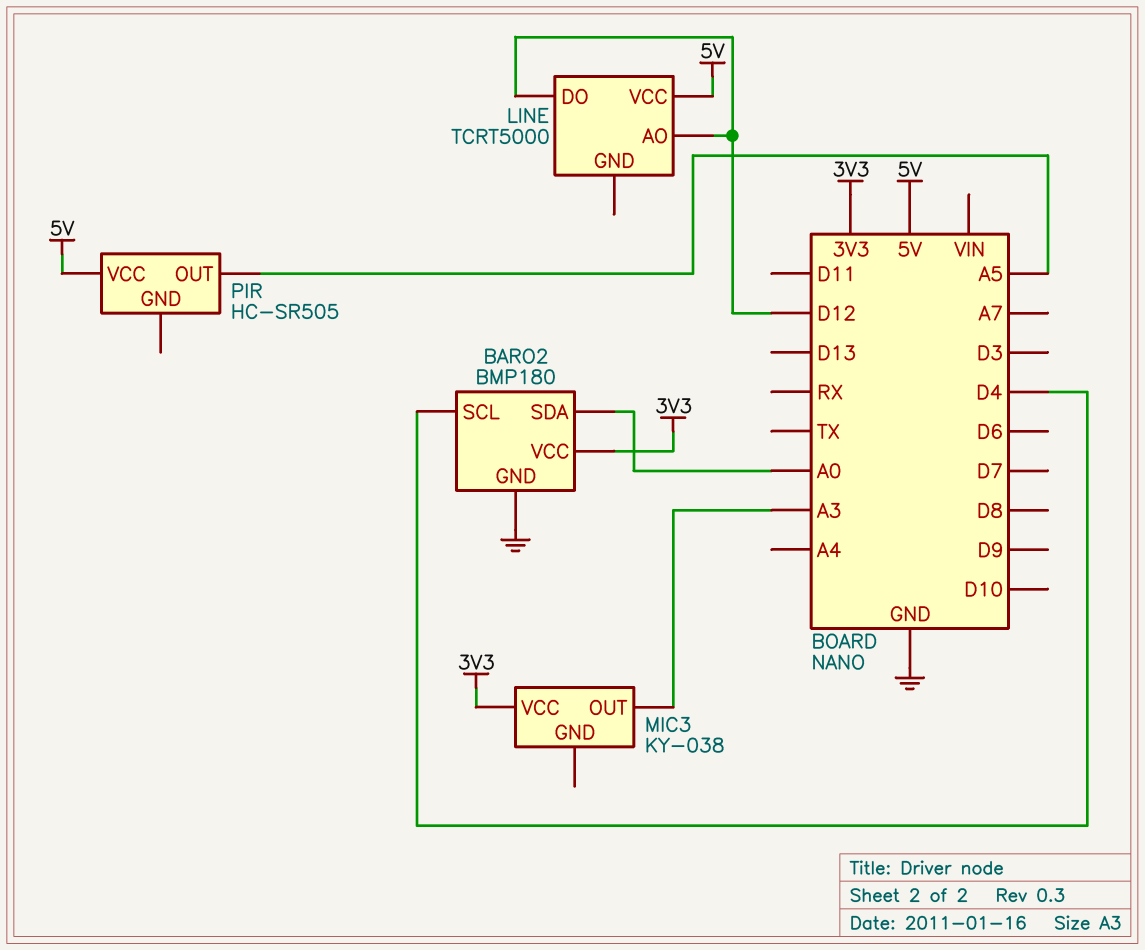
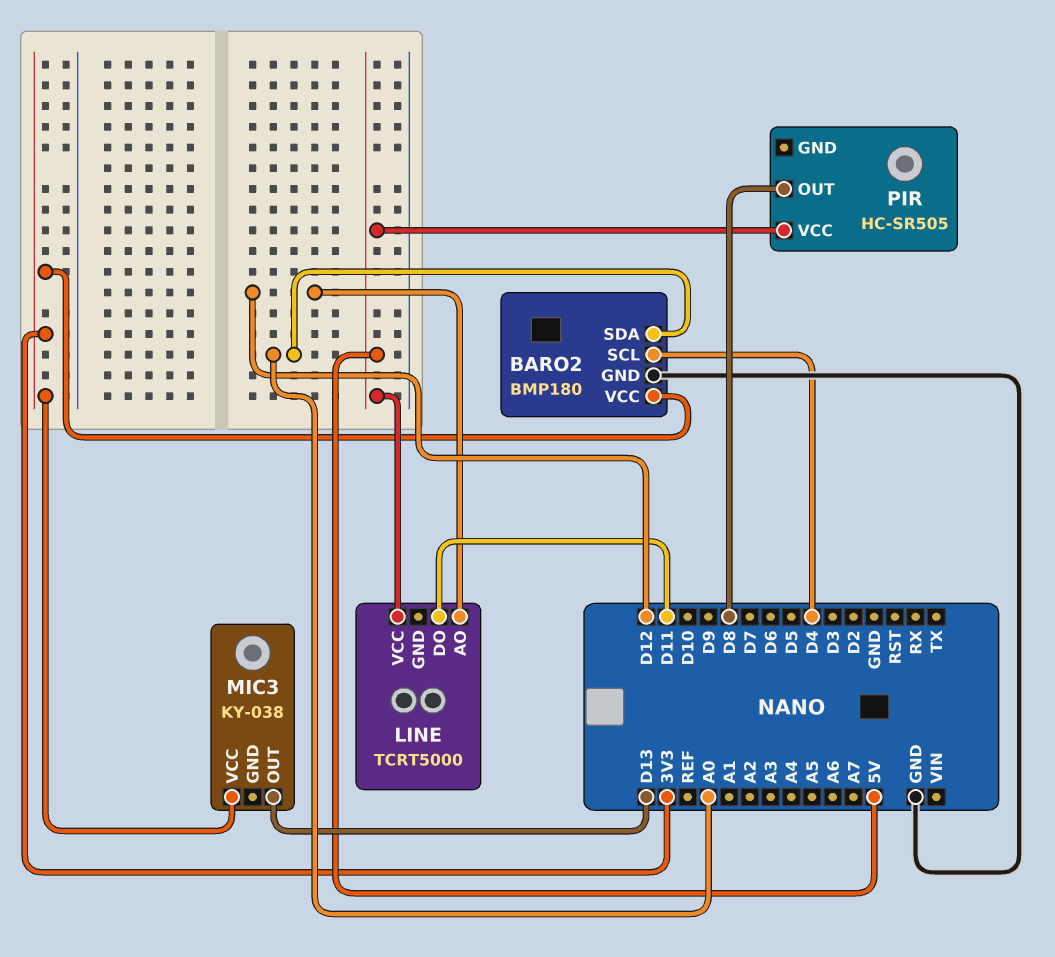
LINE pin DO: D12 -> D11
MIC3 pin OUT: A3 -> D13
PIR pin OUT: A5 -> D8

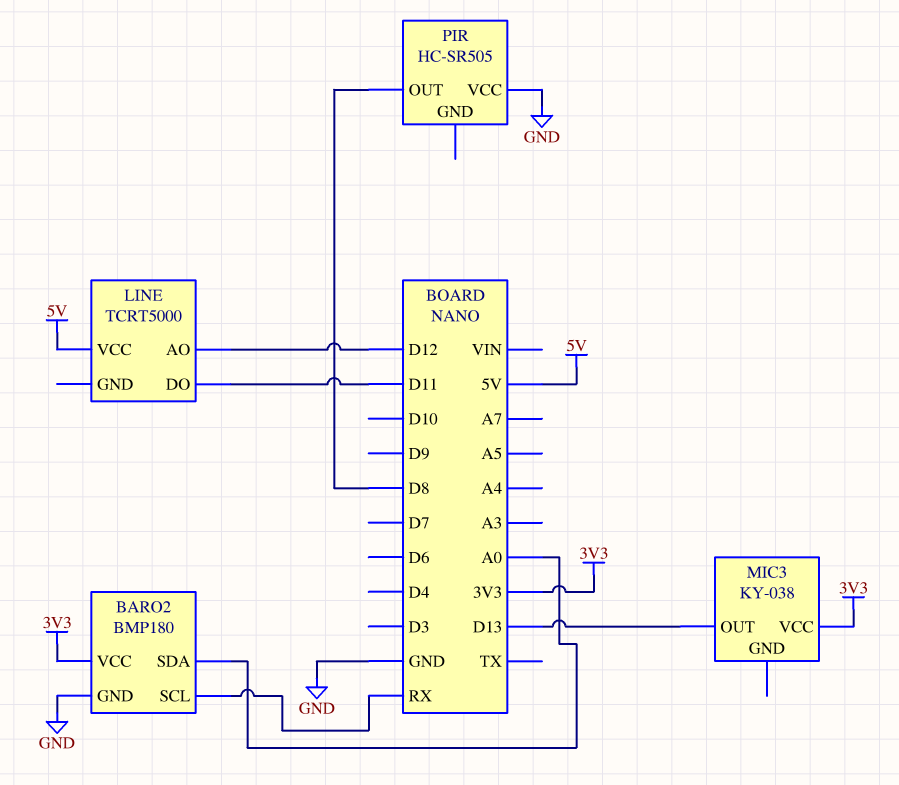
BARO2 pin SCL: D4 -> RX
PIR pin VCC: 5V -> GND

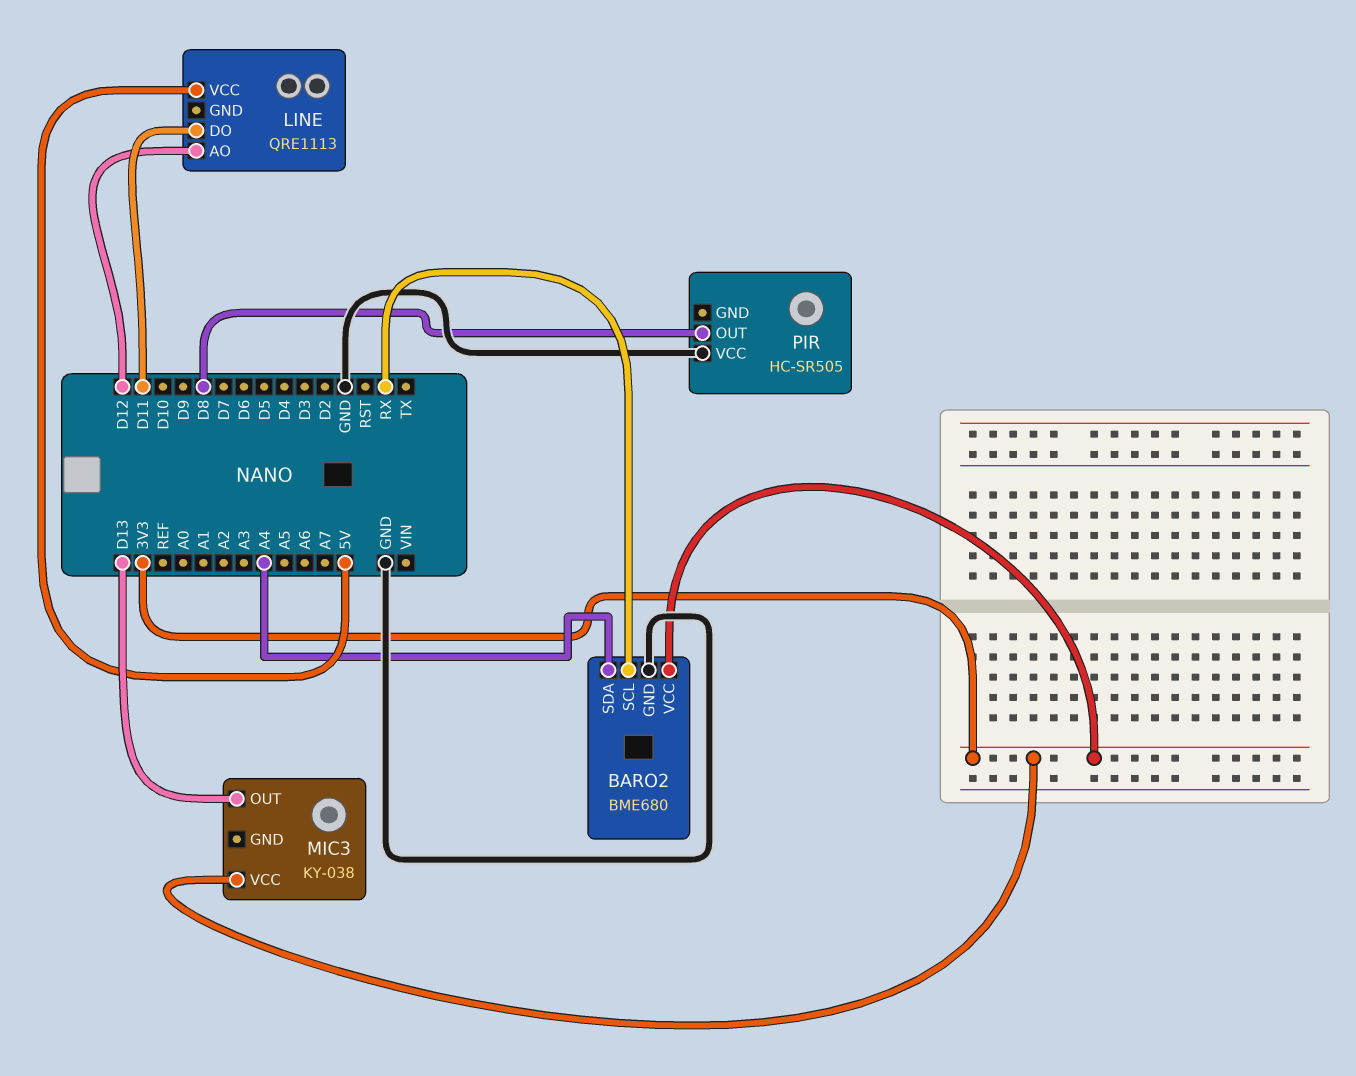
BARO2: BMP180 -> BME680
BARO2 pin SDA: A0 -> A4
LINE: TCRT5000 -> QRE1113

